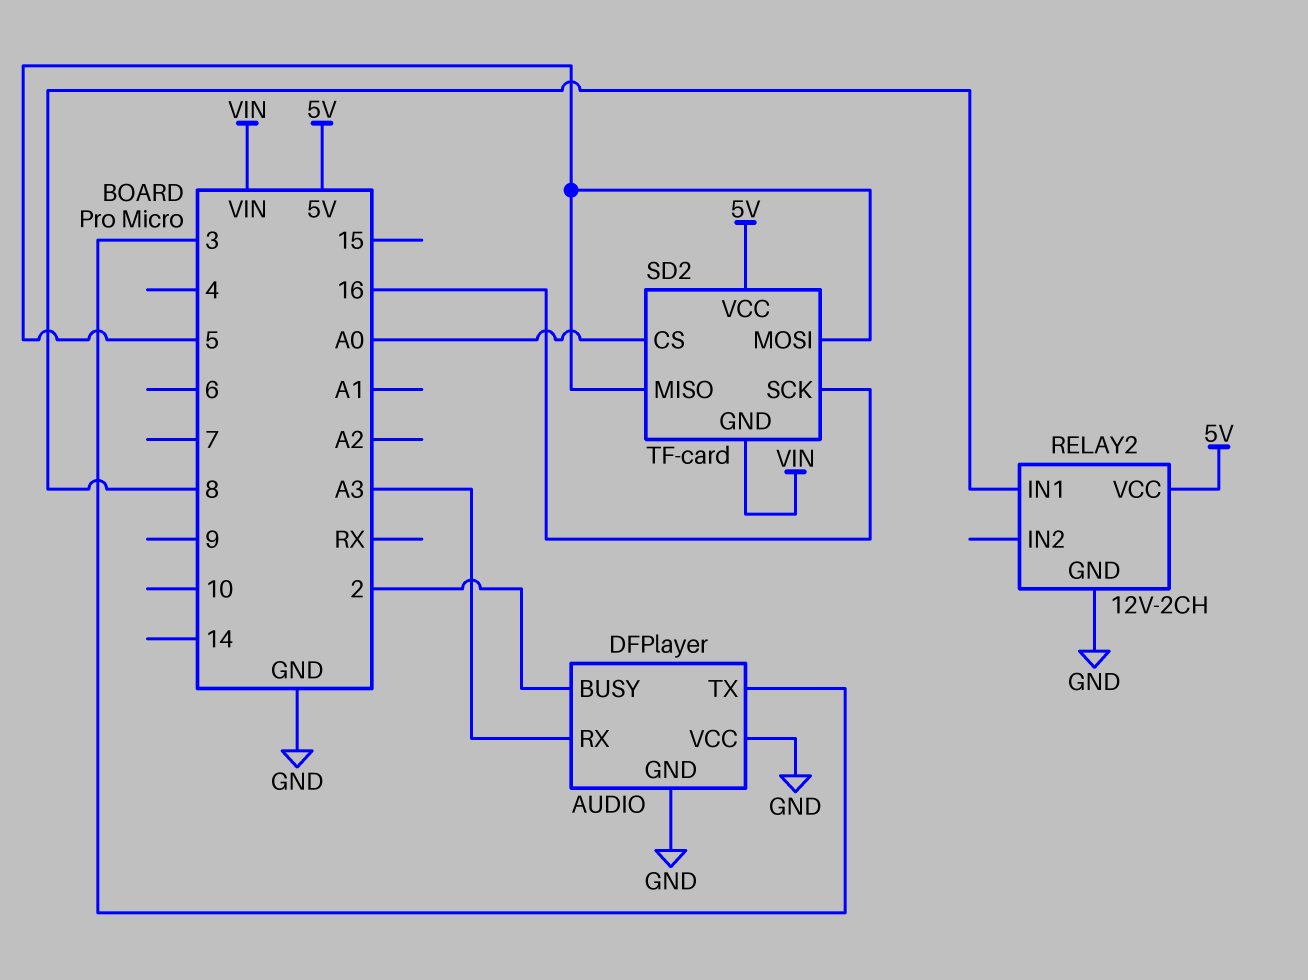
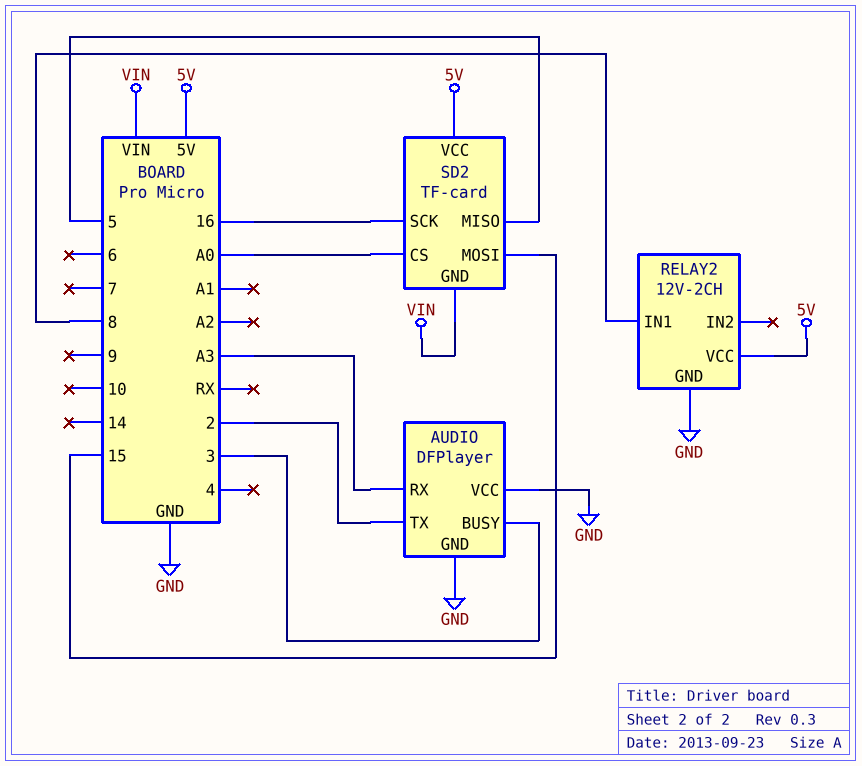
AUDIO pin BUSY: 2 -> 3
AUDIO pin TX: 3 -> 2
SD2 pin MOSI: 5 -> 15

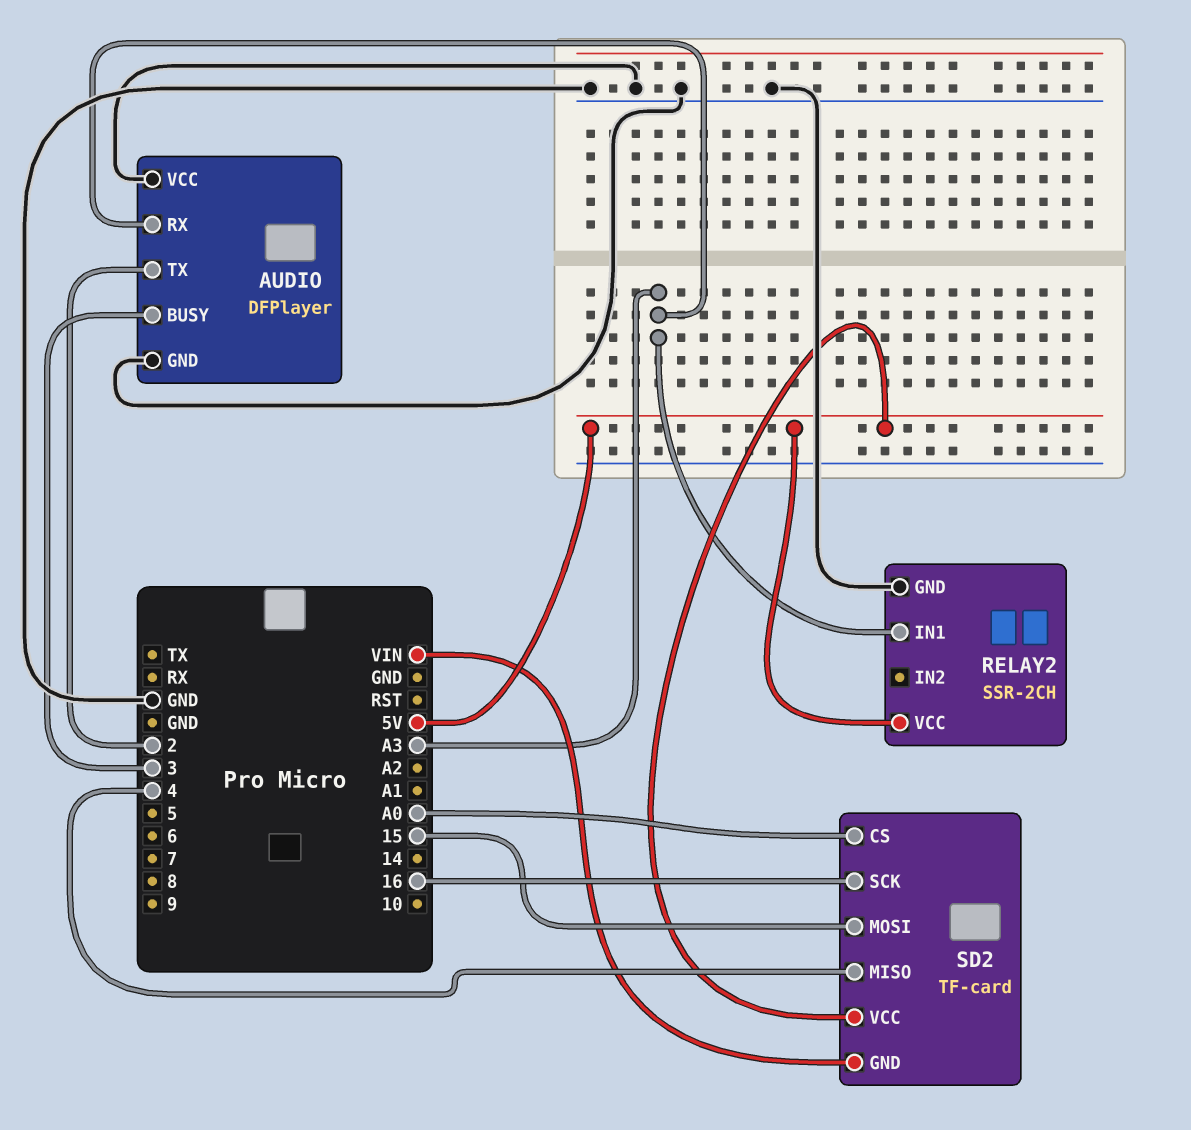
RELAY2: 12V-2CH -> SSR-2CH
RELAY2 pin IN1: 8 -> A3
SD2 pin MISO: 5 -> 4

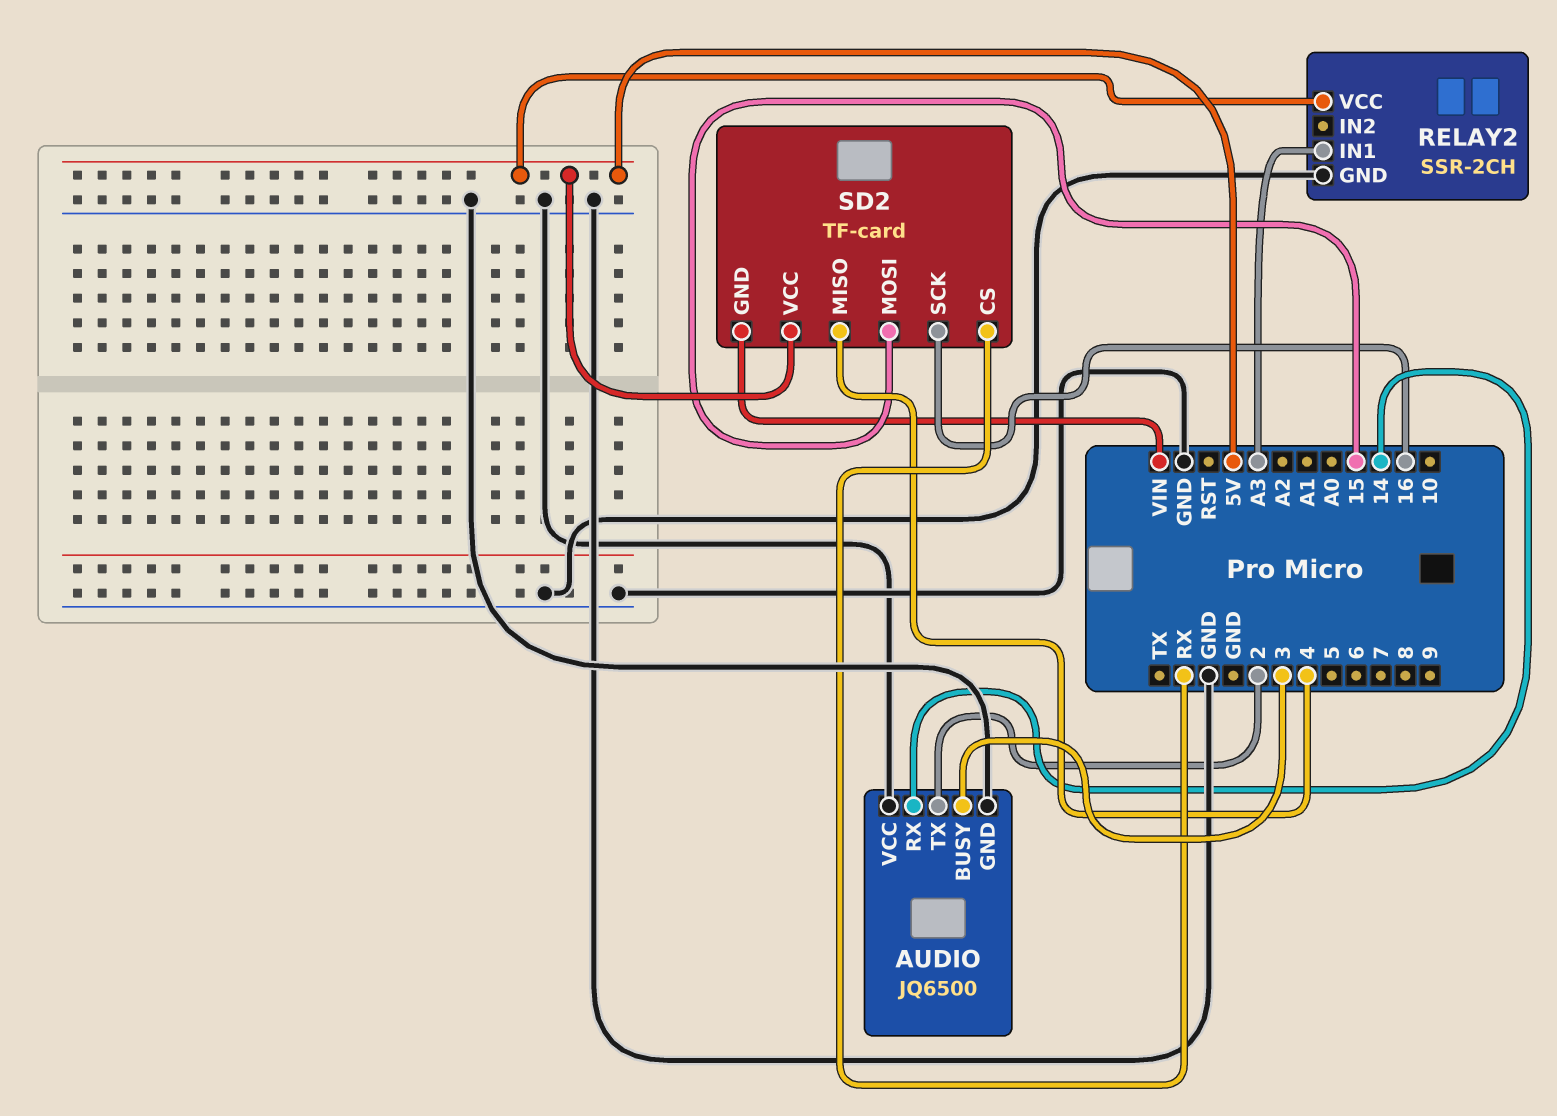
AUDIO: DFPlayer -> JQ6500
AUDIO pin RX: A3 -> 14
SD2 pin CS: A0 -> RX

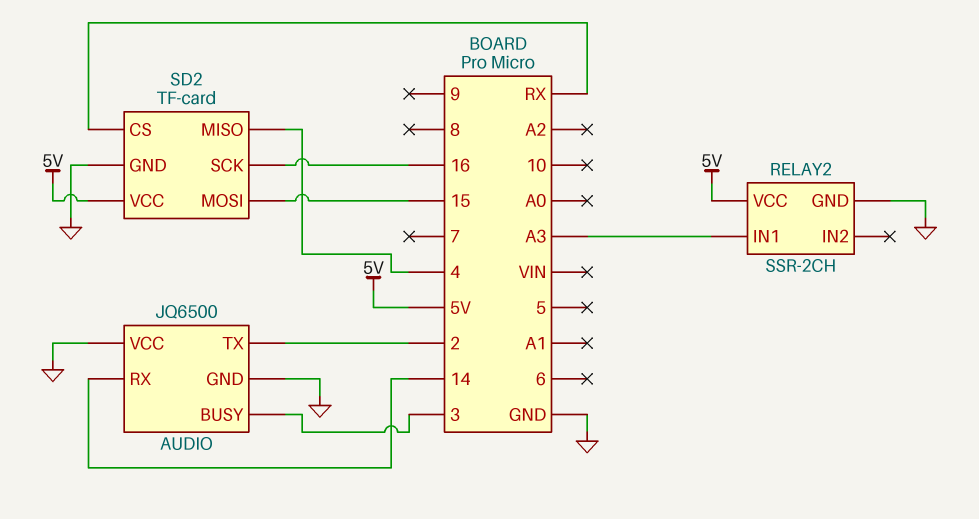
SD2 pin GND: VIN -> GND

